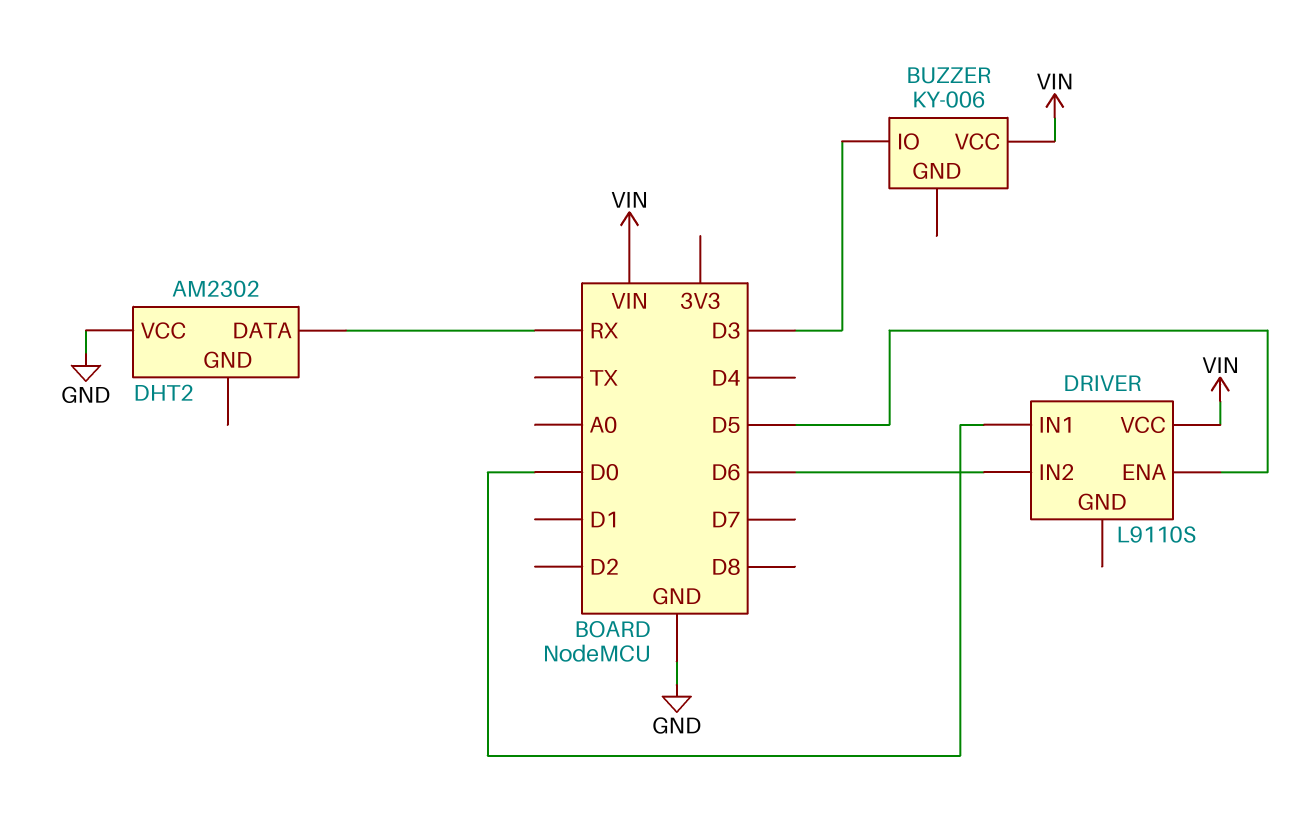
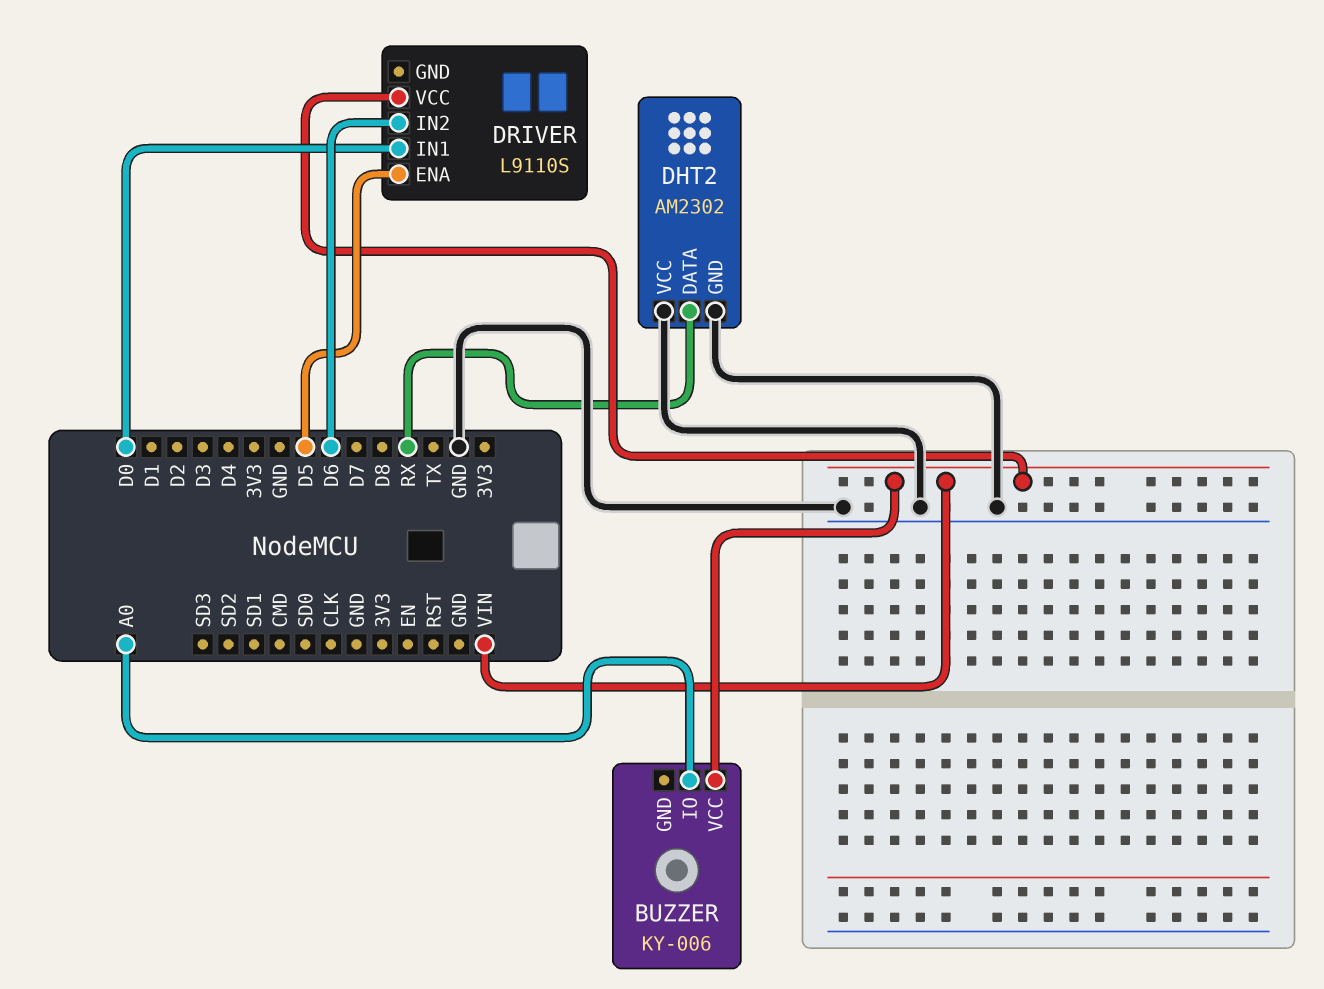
BUZZER pin IO: D3 -> A0
DHT2 pin GND: none -> GND

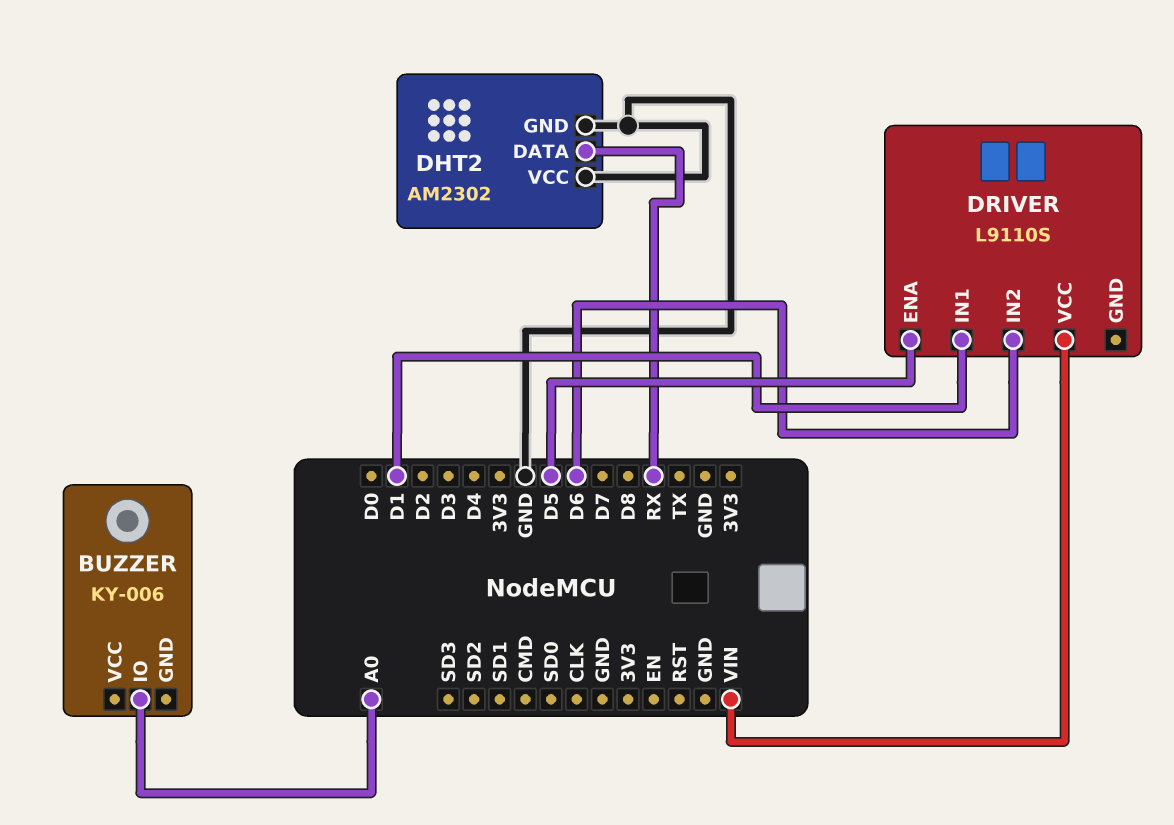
BUZZER pin VCC: VIN -> none
DRIVER pin IN1: D0 -> D1

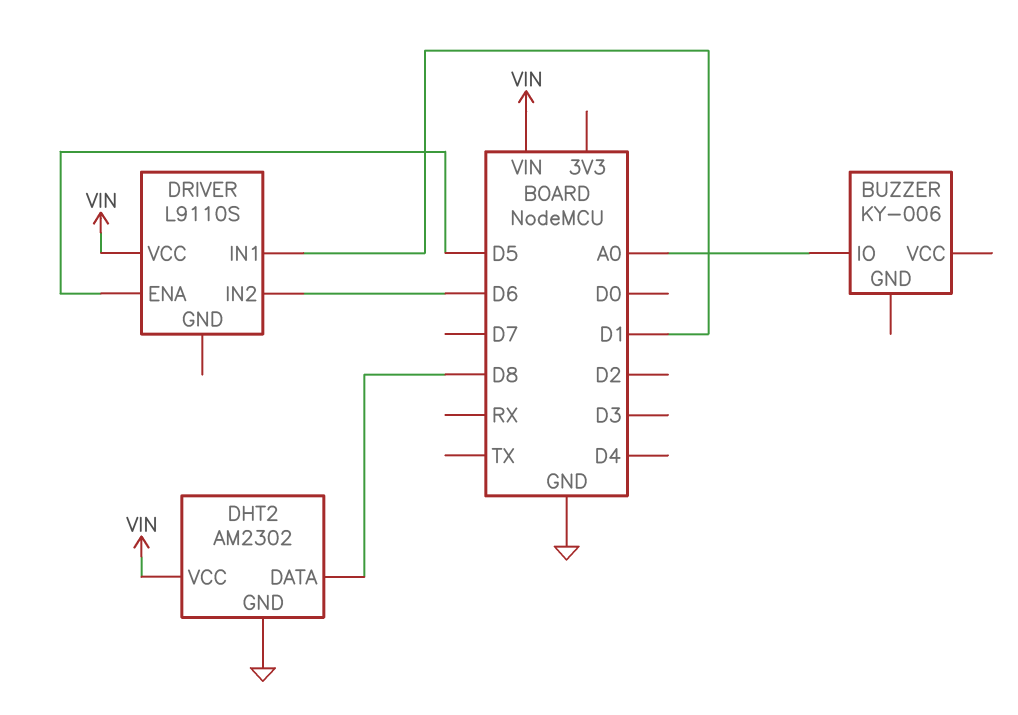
DHT2 pin DATA: RX -> D8
DHT2 pin VCC: GND -> VIN

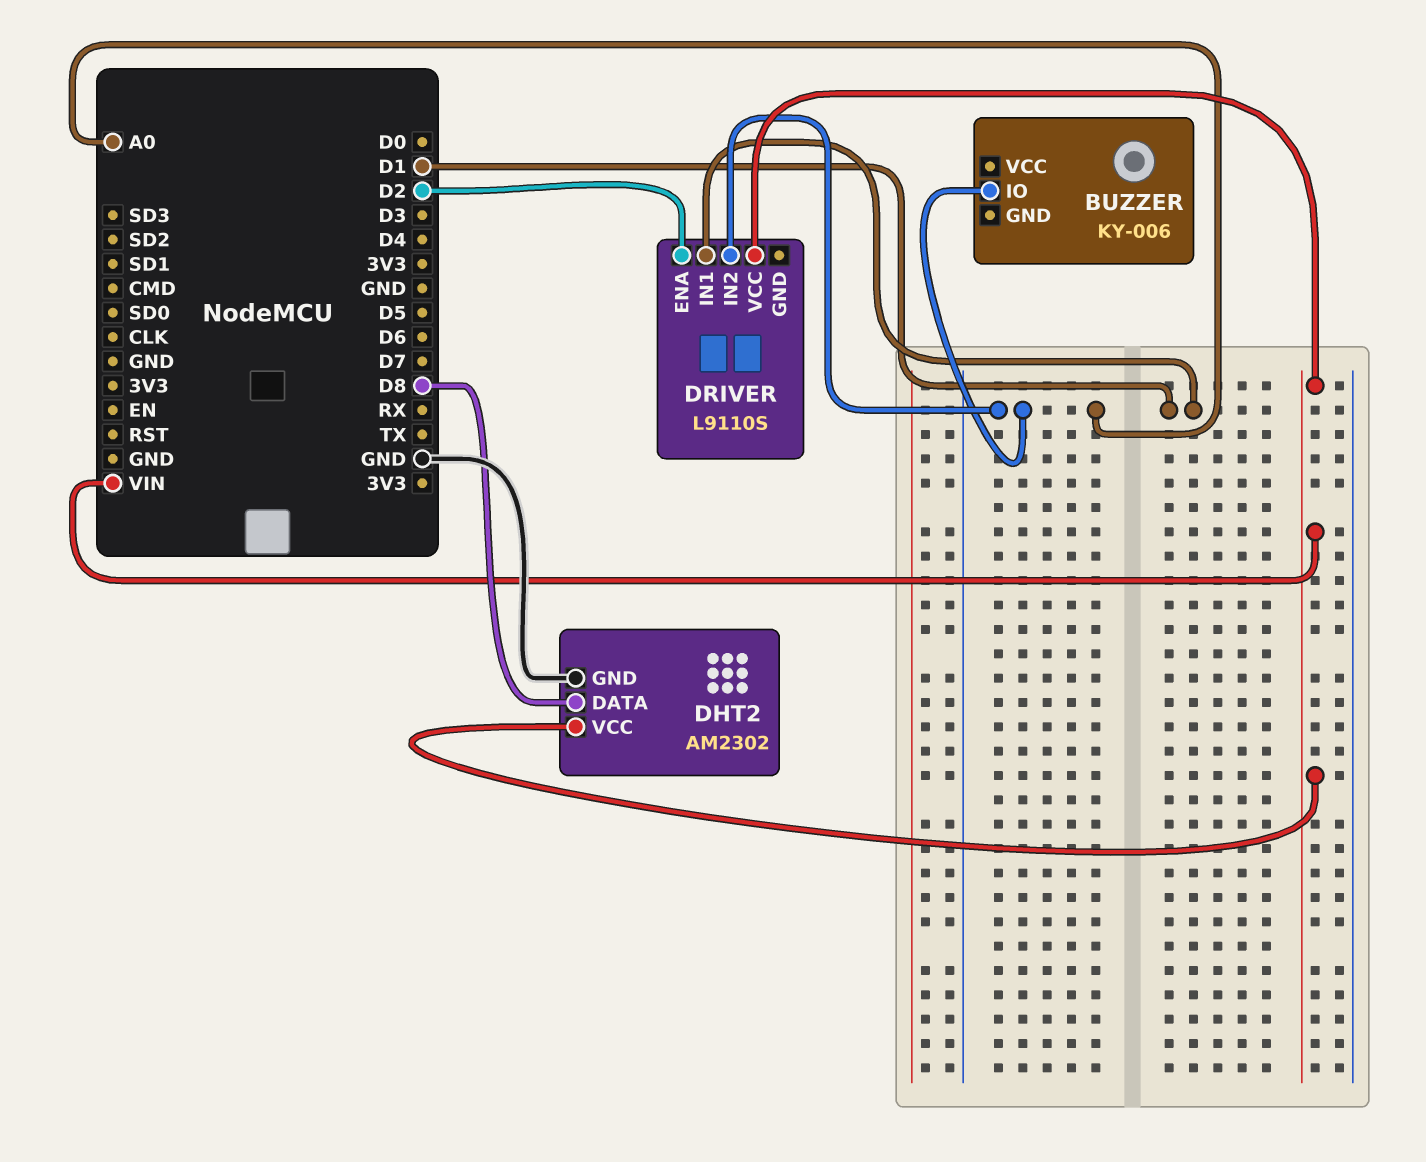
DRIVER pin ENA: D5 -> D2
DRIVER pin IN2: D6 -> A0

